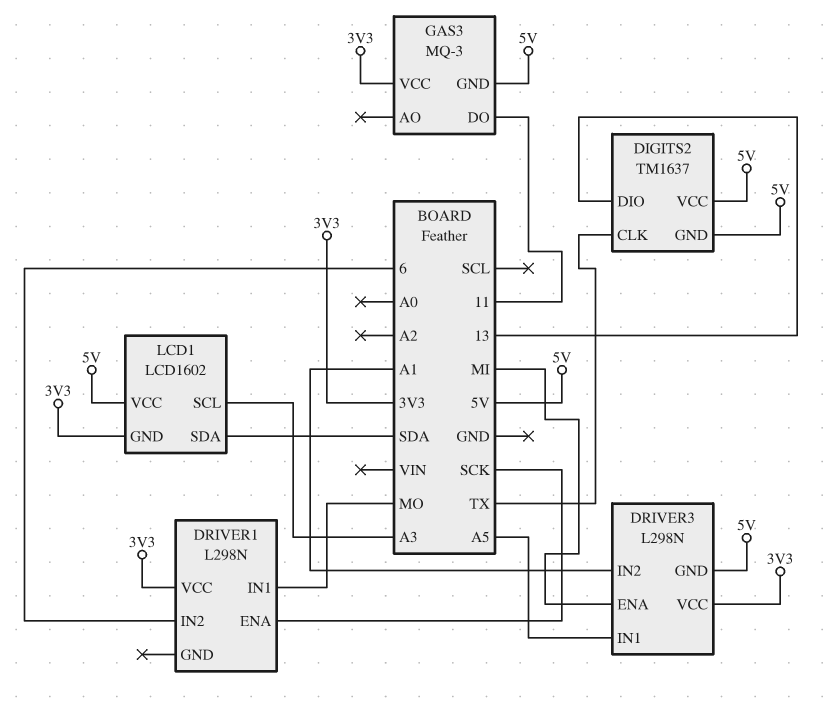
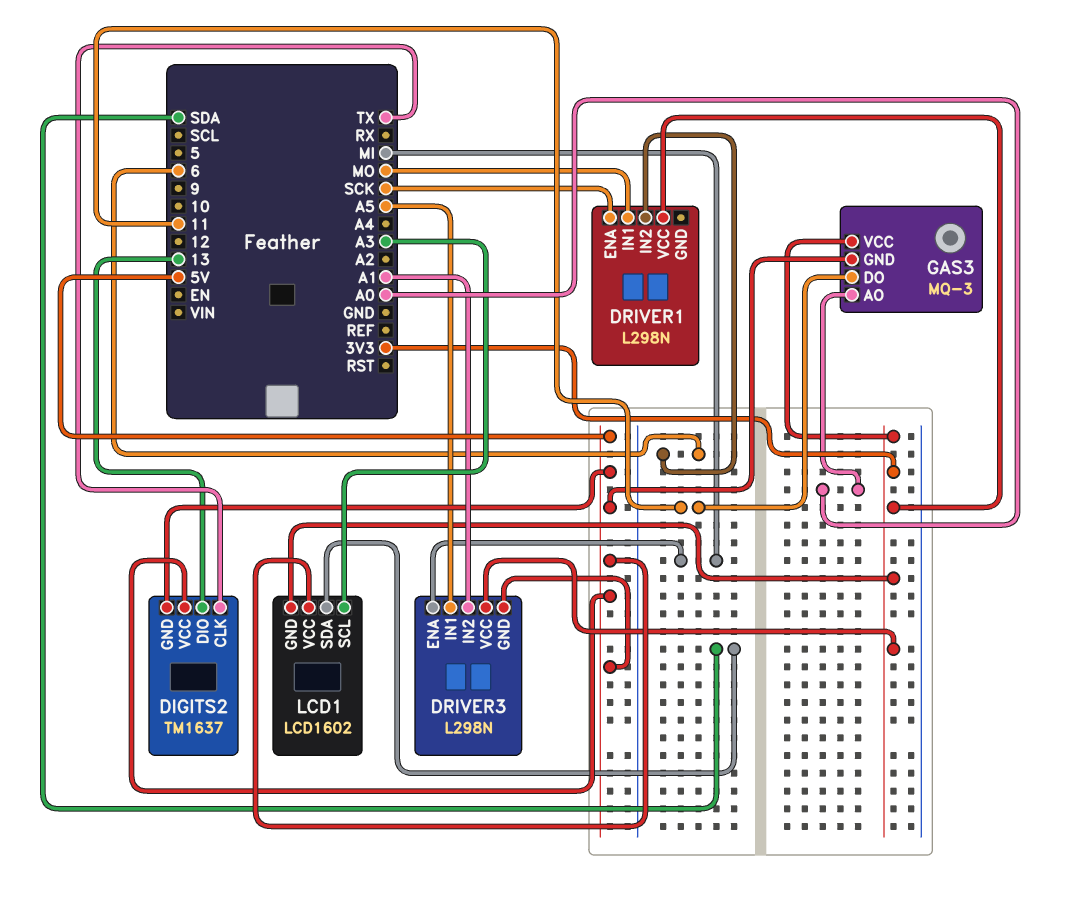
GAS3 pin AO: none -> A0

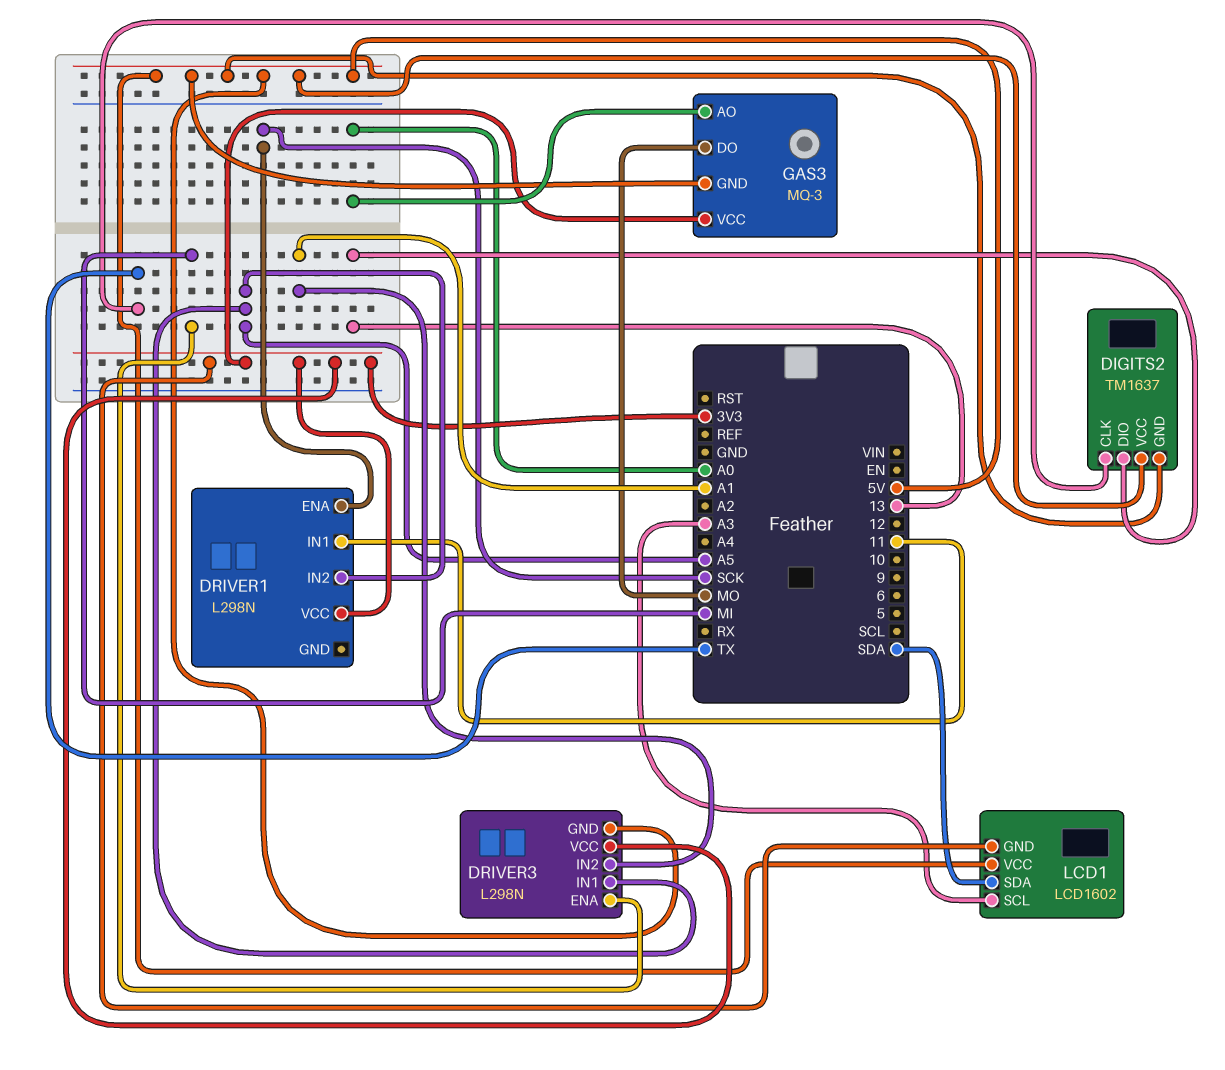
DRIVER1 pin IN1: MO -> 11
DRIVER1 pin IN2: 6 -> A5
GAS3 pin DO: 11 -> MO

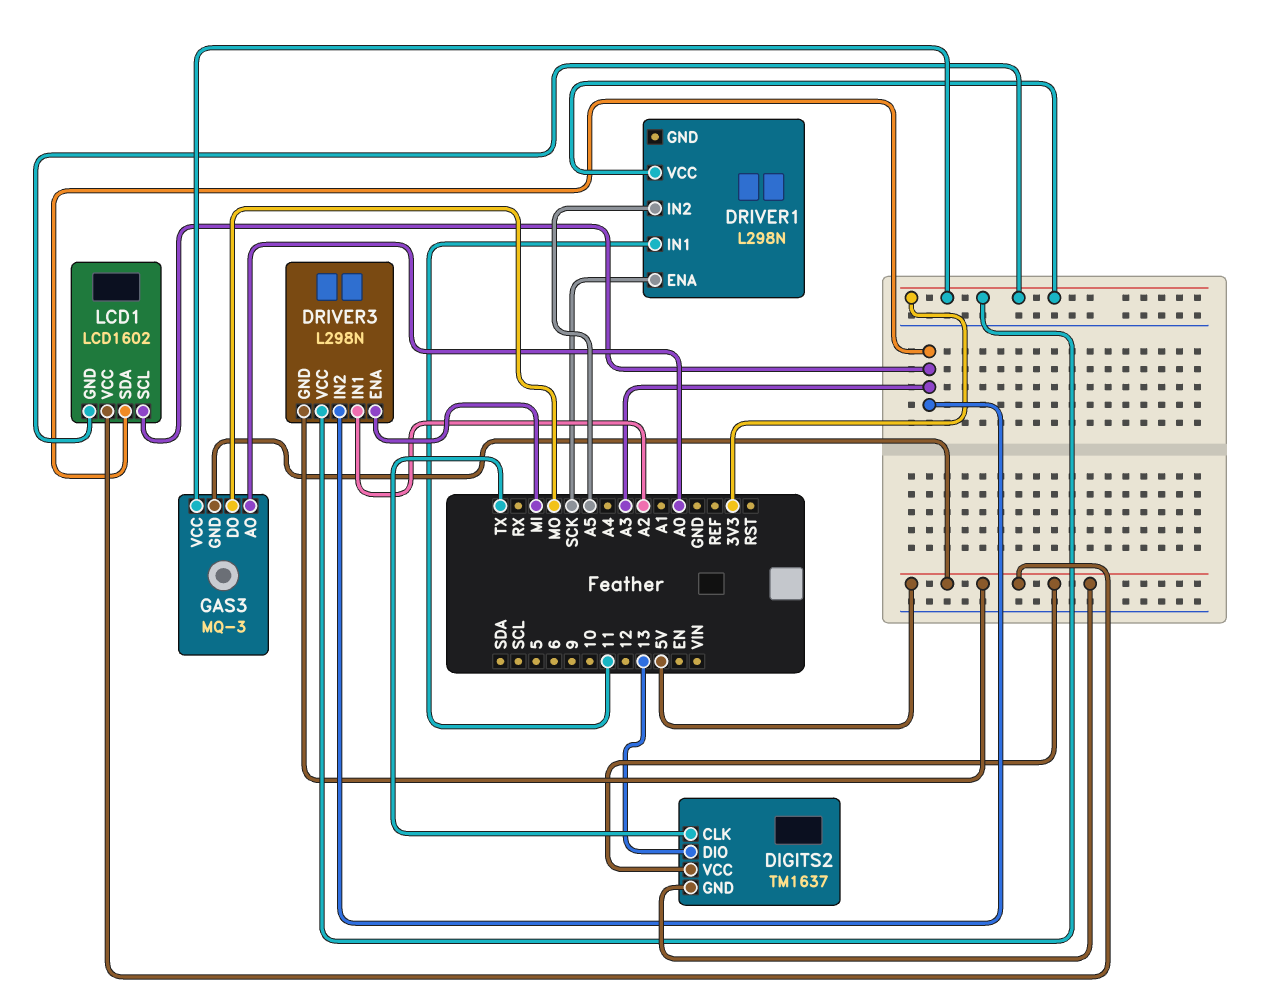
DRIVER3 pin IN1: A5 -> A2
DRIVER3 pin IN2: A1 -> A3
LCD1 pin SDA: SDA -> A3

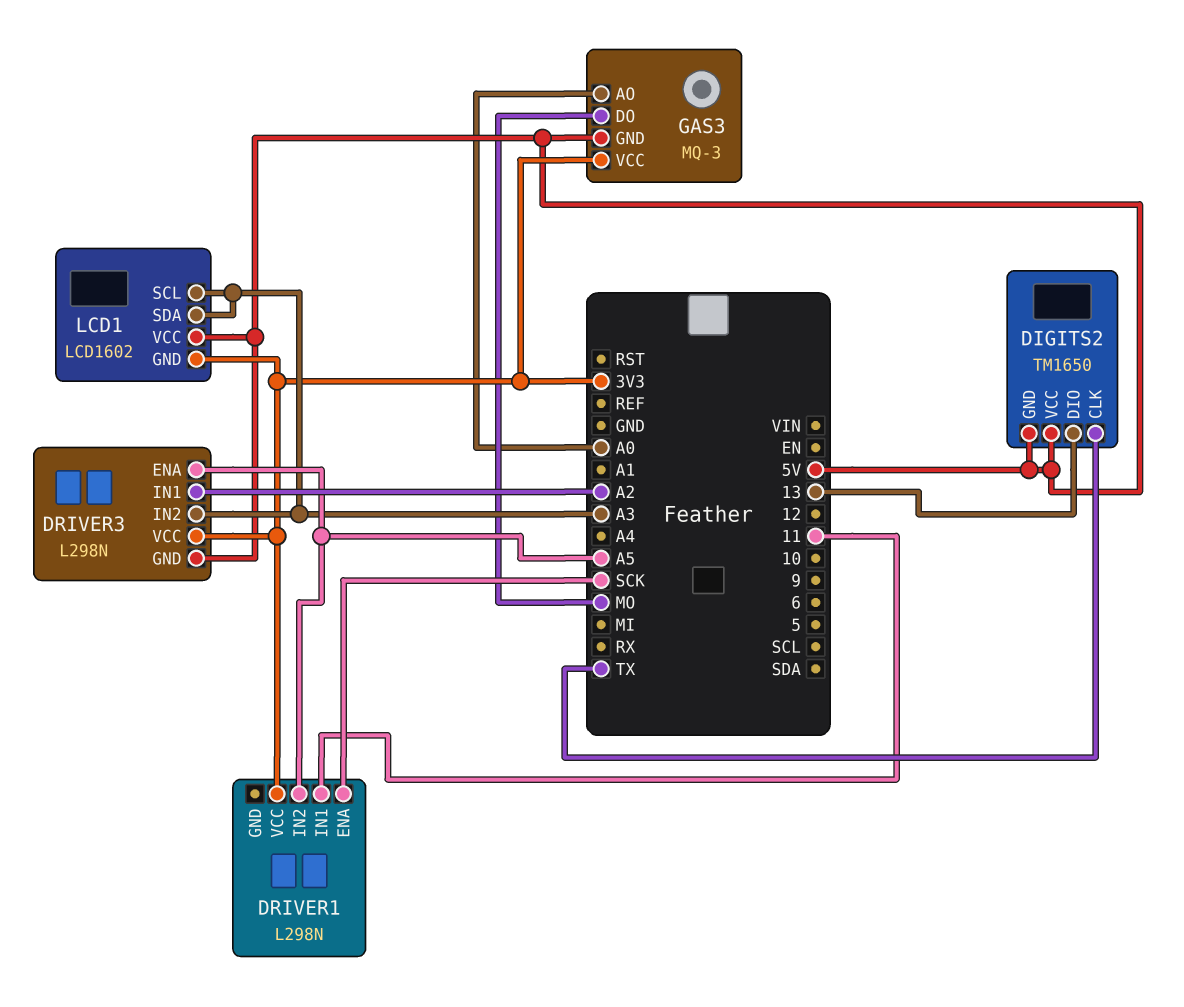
DIGITS2: TM1637 -> TM1650
DRIVER3 pin ENA: MI -> A5

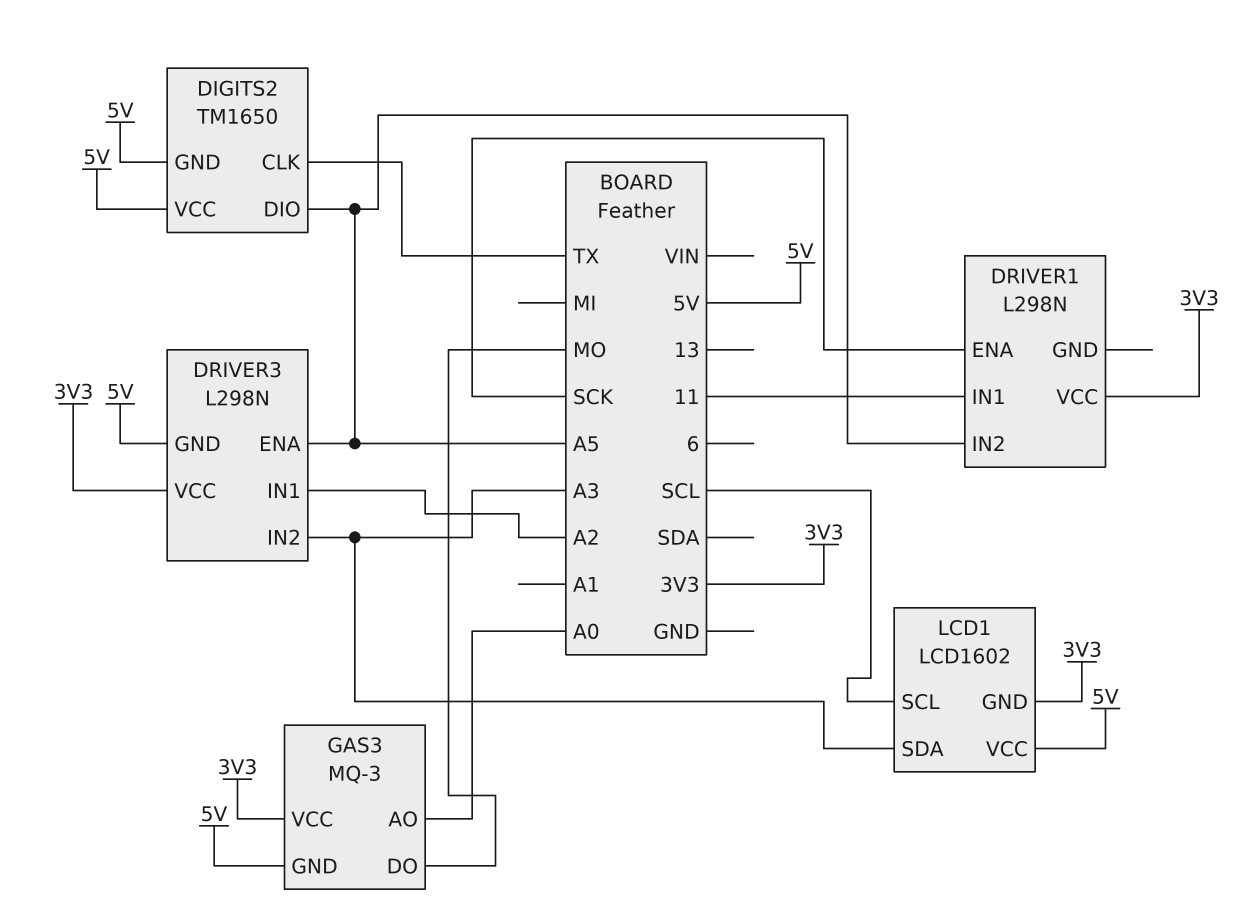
DIGITS2 pin DIO: 13 -> A5
LCD1 pin SCL: A3 -> SCL

